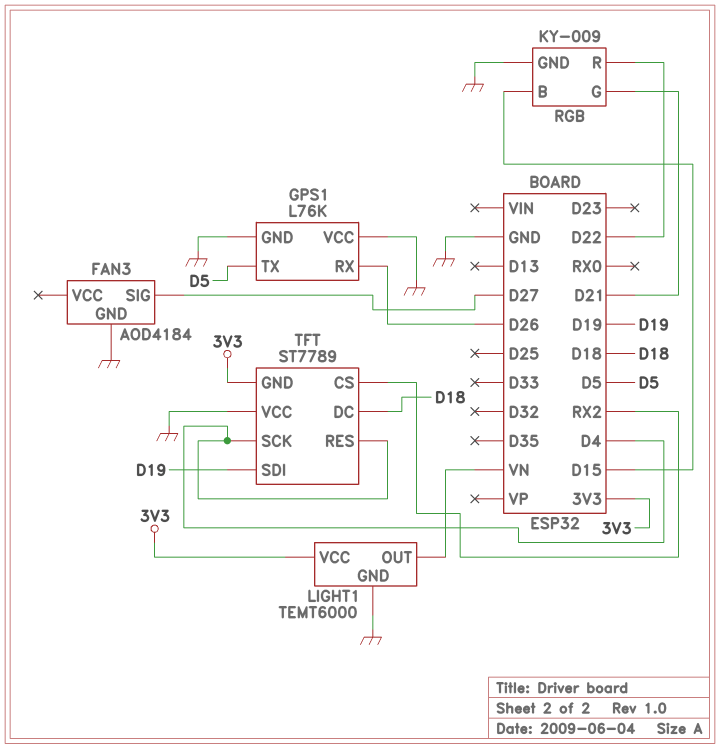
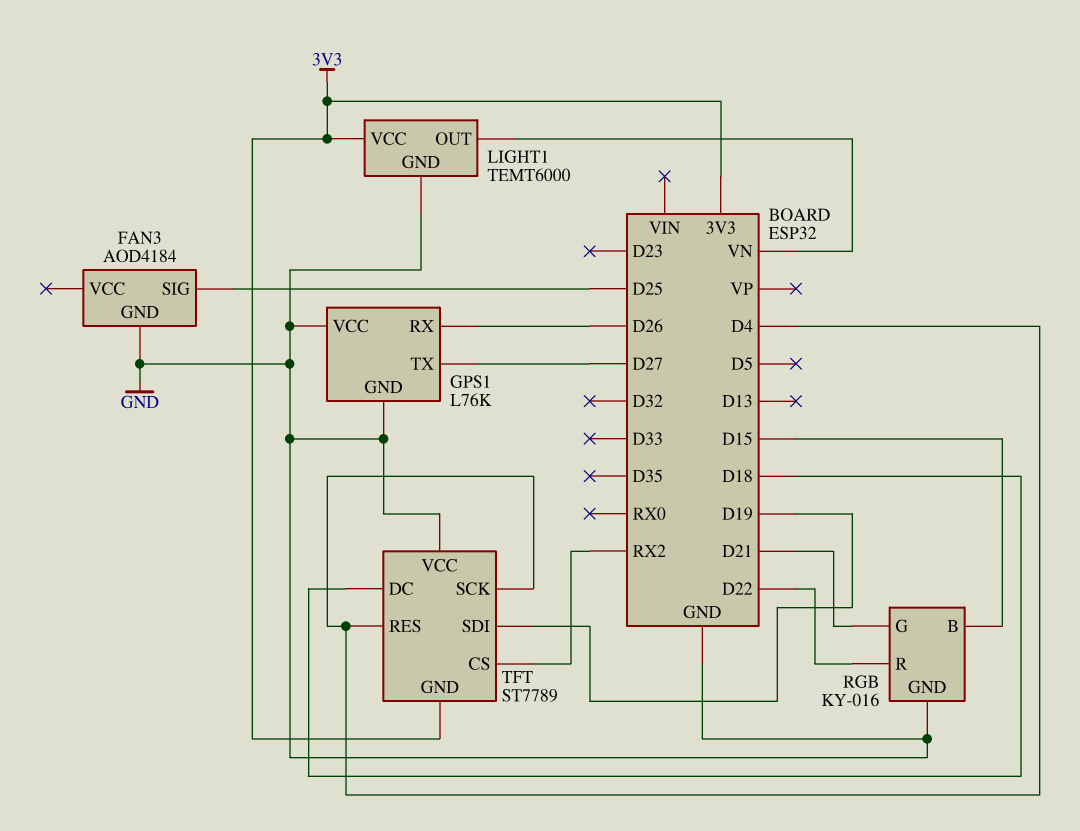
FAN3 pin SIG: D27 -> D25
GPS1 pin TX: D5 -> D27
RGB: KY-009 -> KY-016

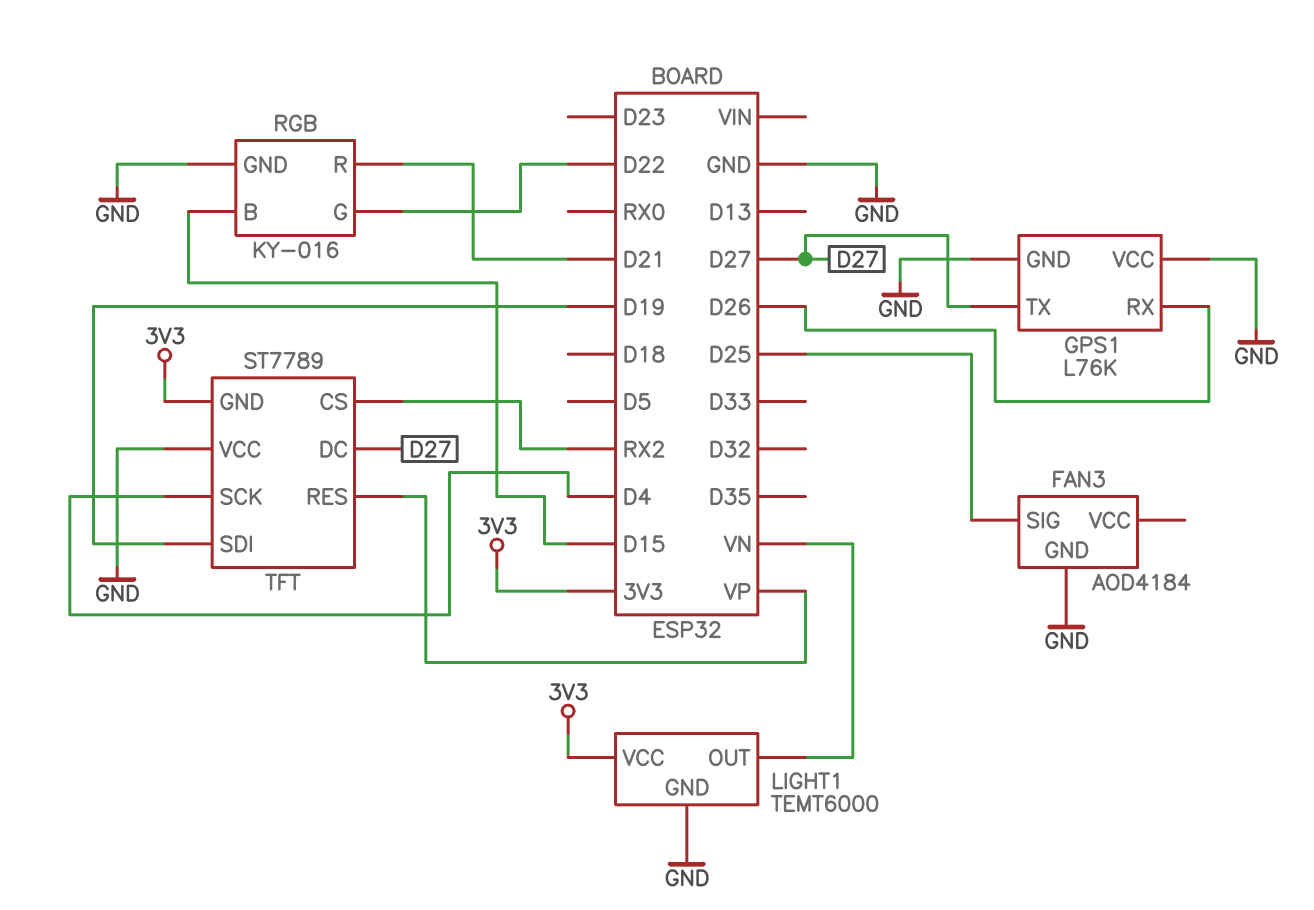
RGB pin G: D21 -> D22
RGB pin R: D22 -> D21
TFT pin DC: D18 -> D27
TFT pin RES: D4 -> VP

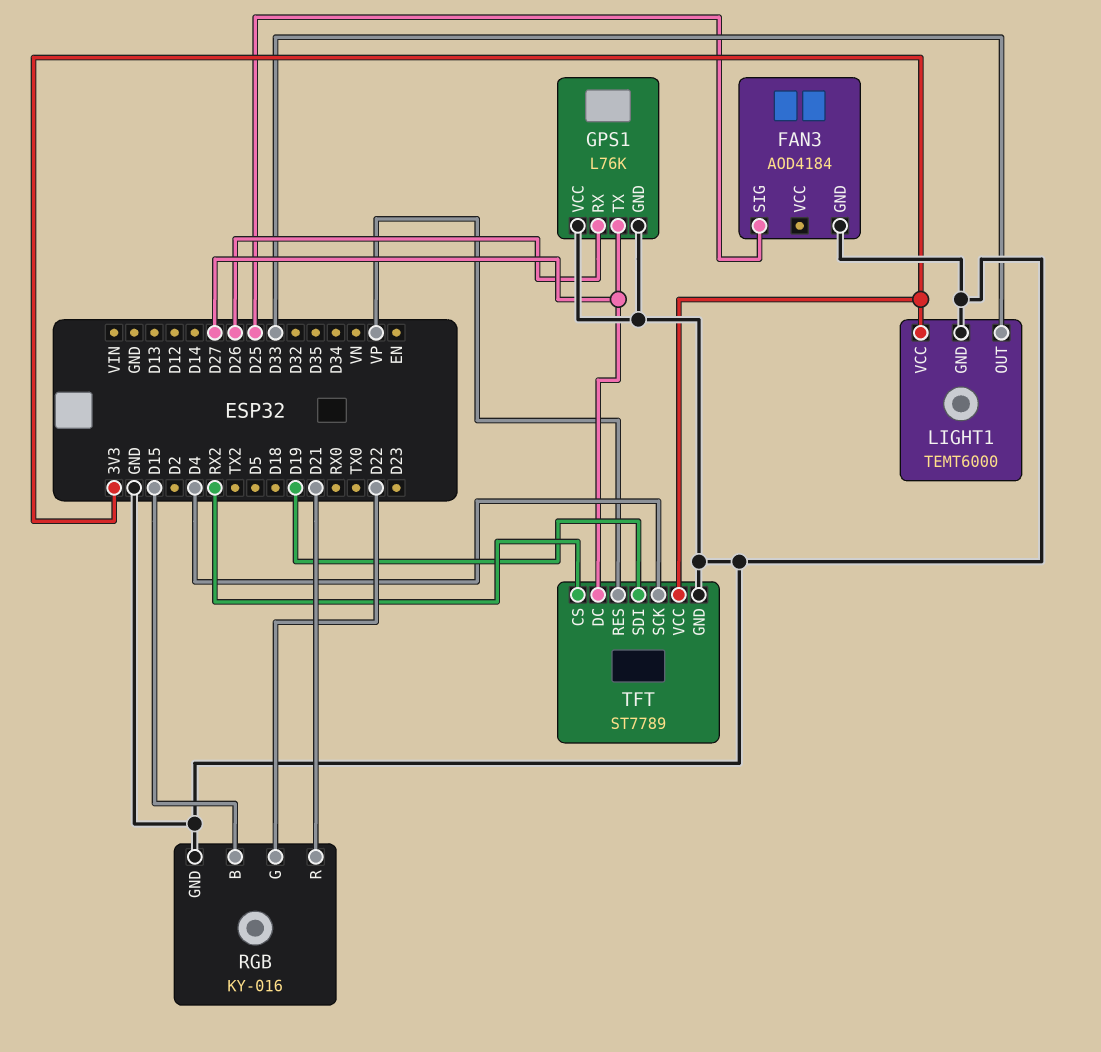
LIGHT1 pin OUT: VN -> D33
TFT pin GND: 3V3 -> GND
TFT pin VCC: GND -> 3V3

